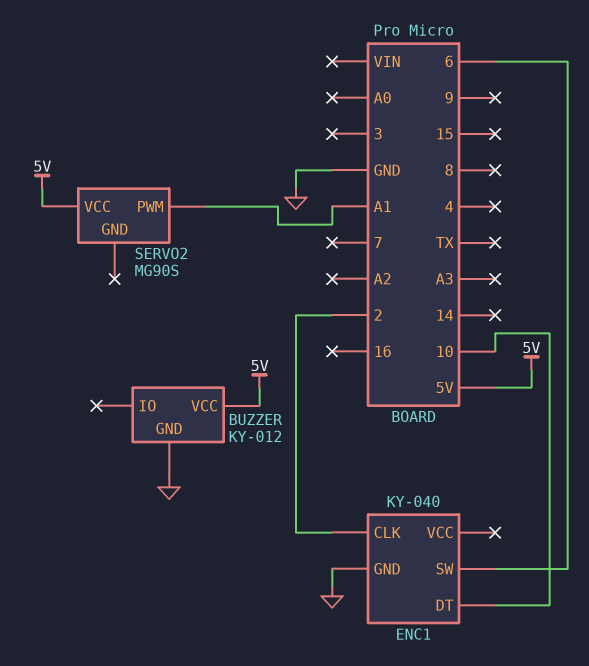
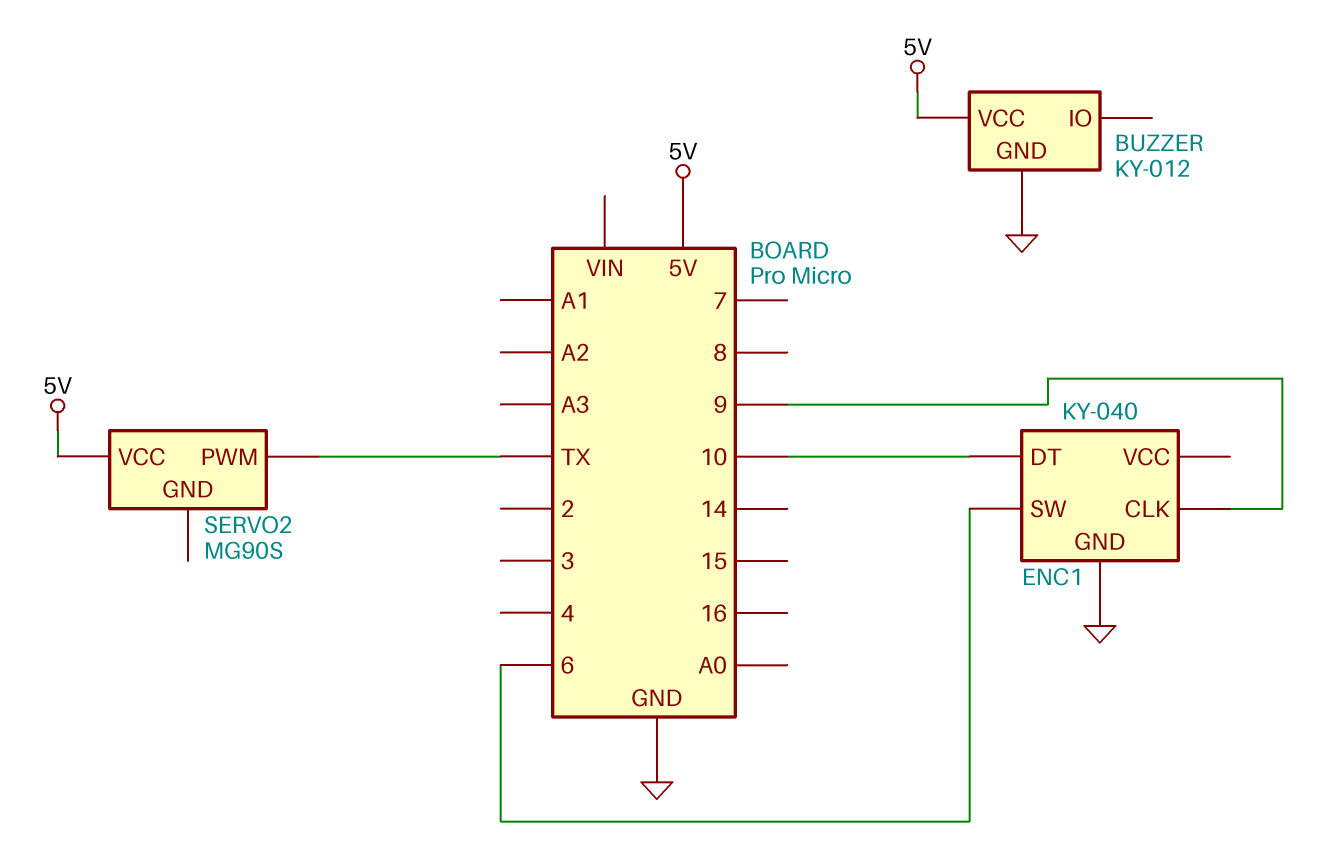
ENC1 pin CLK: 2 -> 9
SERVO2 pin PWM: A1 -> TX

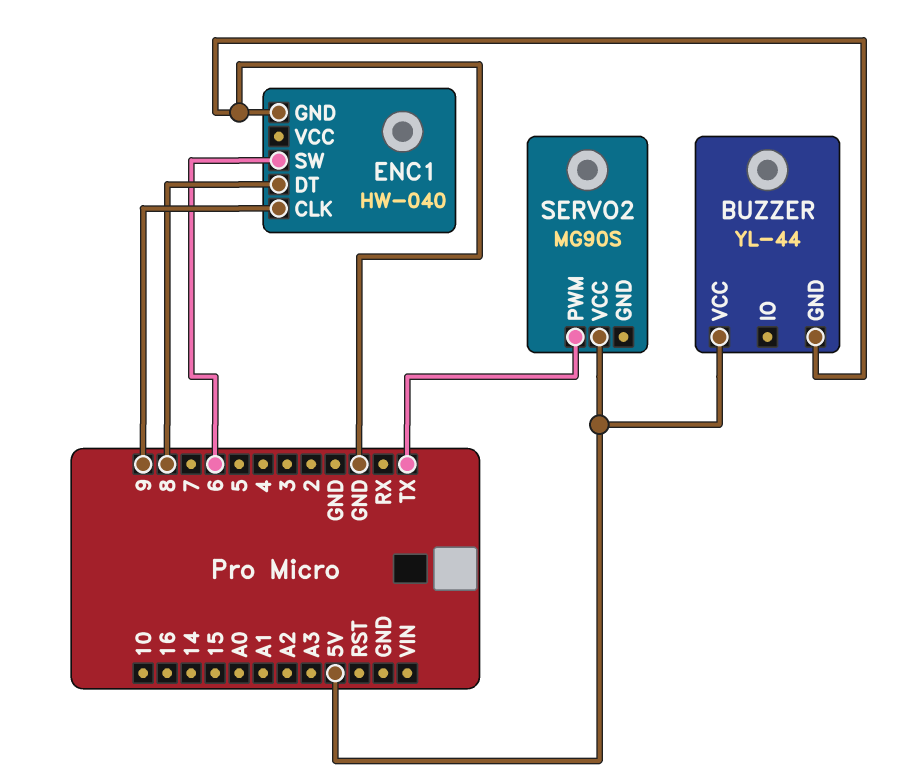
BUZZER: KY-012 -> YL-44
ENC1: KY-040 -> HW-040
ENC1 pin DT: 10 -> 8

